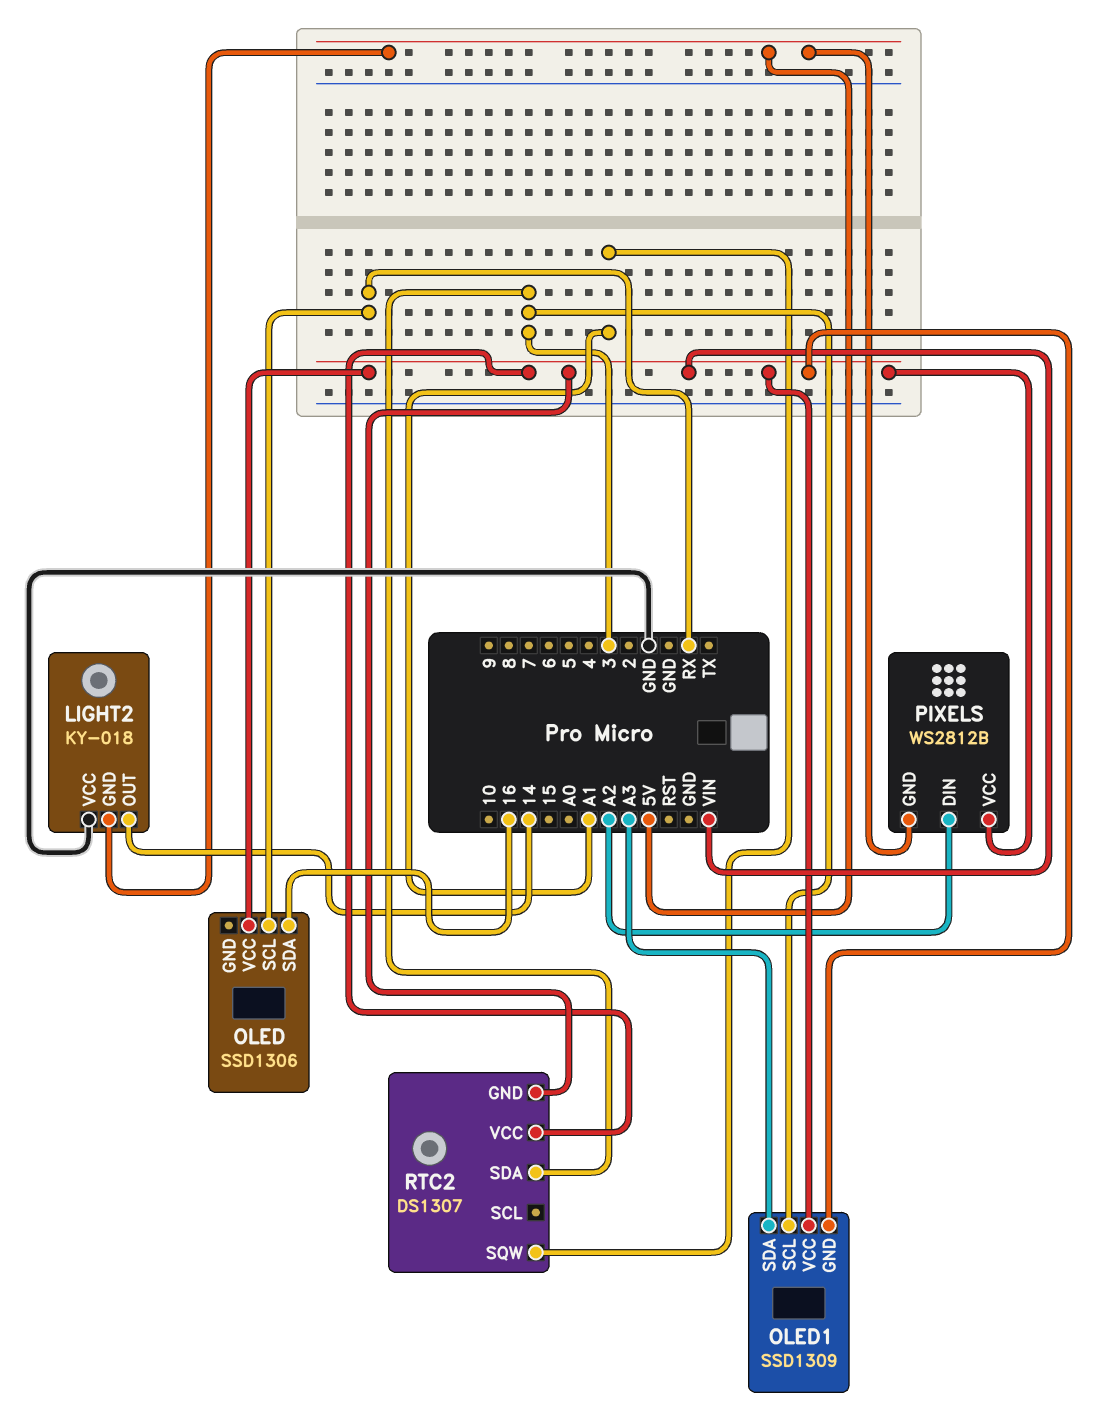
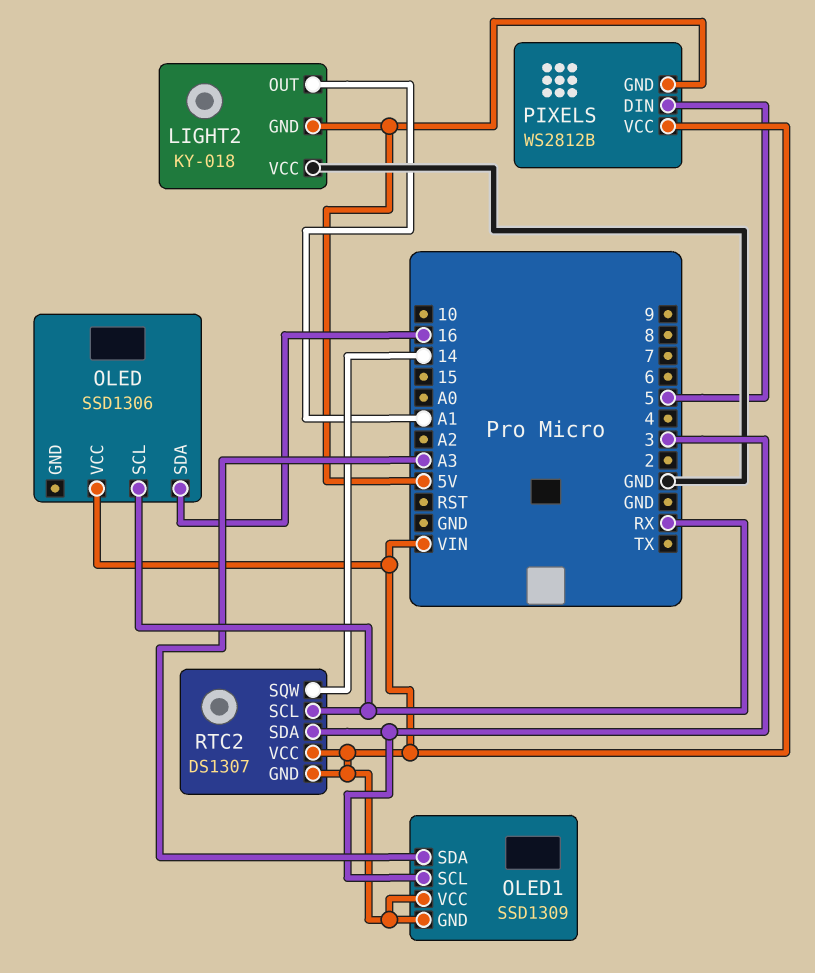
LIGHT2 pin OUT: 14 -> A1
PIXELS pin DIN: A2 -> 5
RTC2 pin SCL: none -> RX
RTC2 pin SQW: A1 -> 14

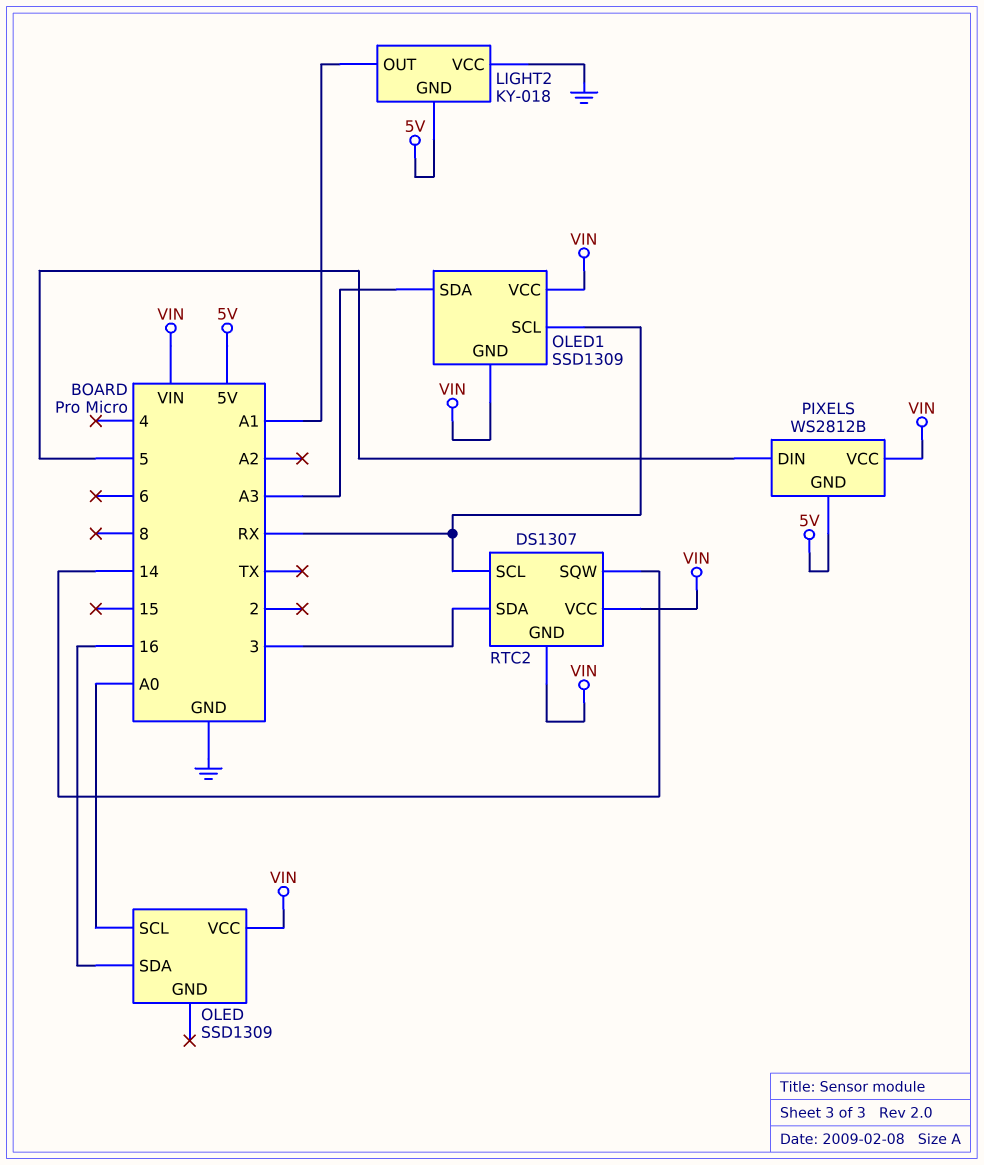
OLED: SSD1306 -> SSD1309
OLED pin SCL: RX -> A0
OLED1 pin SCL: 3 -> RX

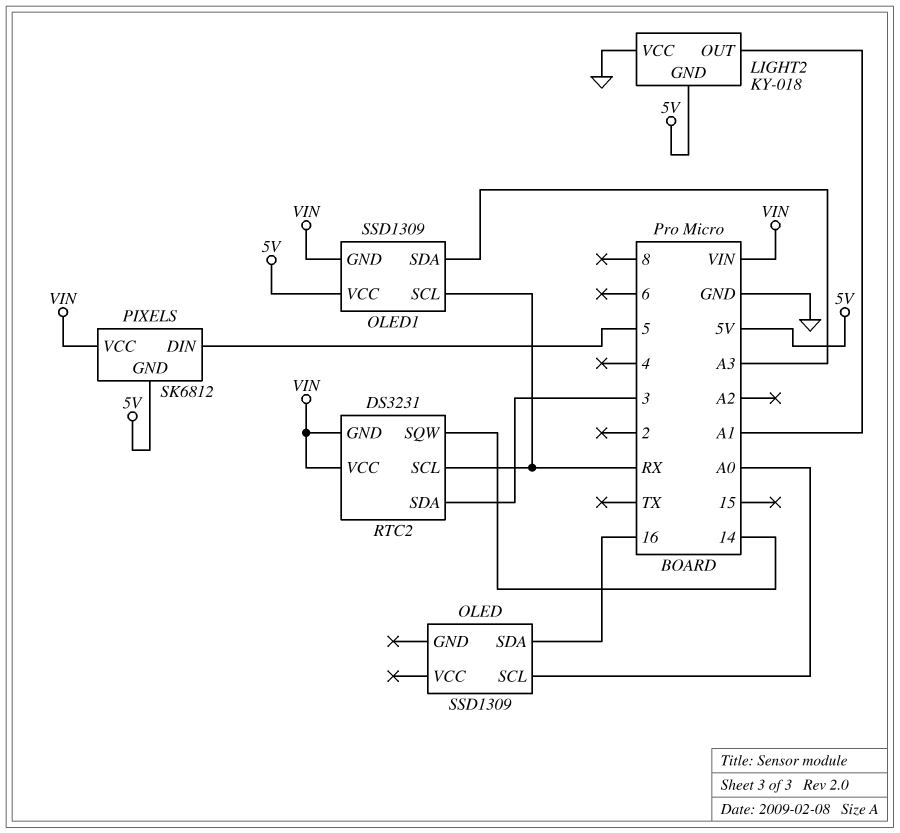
OLED pin VCC: VIN -> none
OLED1 pin VCC: VIN -> 5V
PIXELS: WS2812B -> SK6812
RTC2: DS1307 -> DS3231

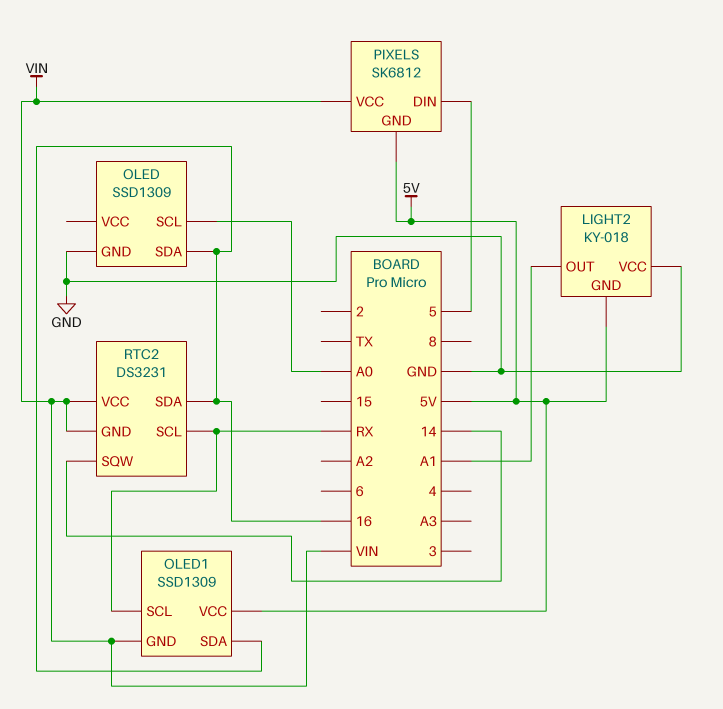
OLED pin GND: none -> GND
OLED1 pin SDA: A3 -> 16
RTC2 pin SDA: 3 -> 16

